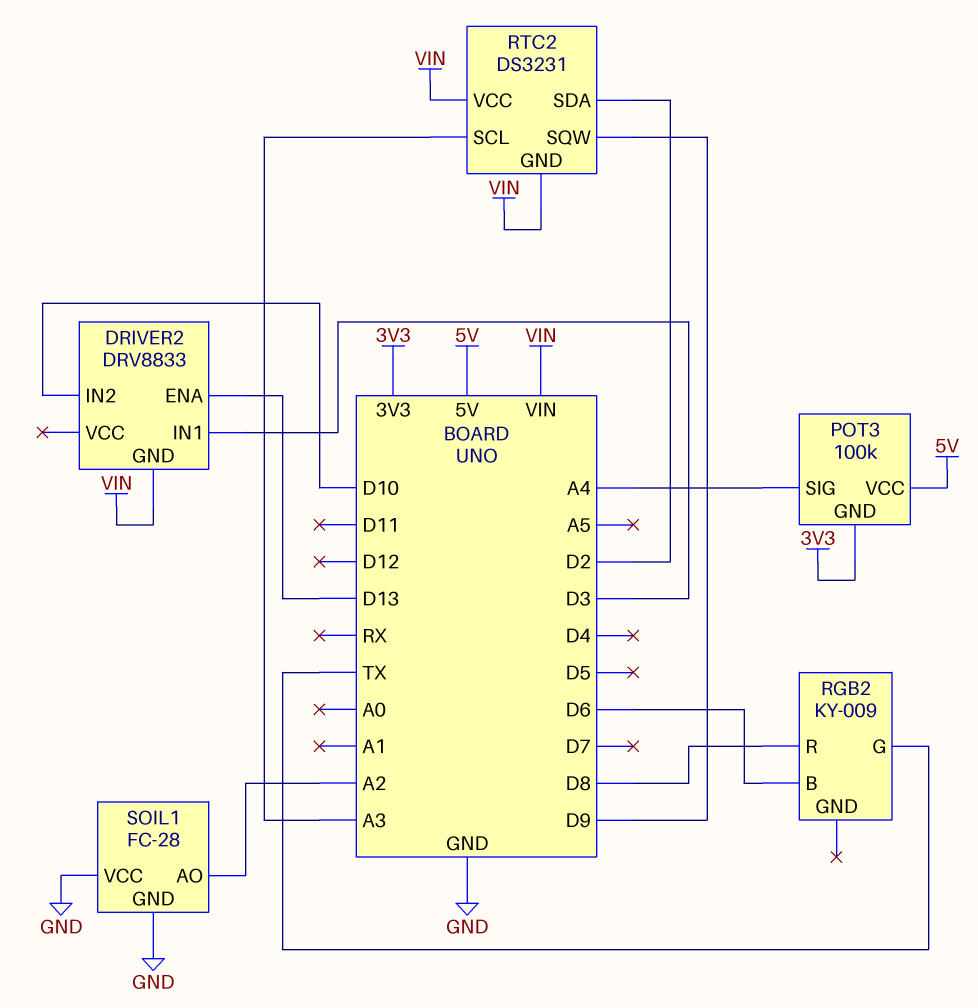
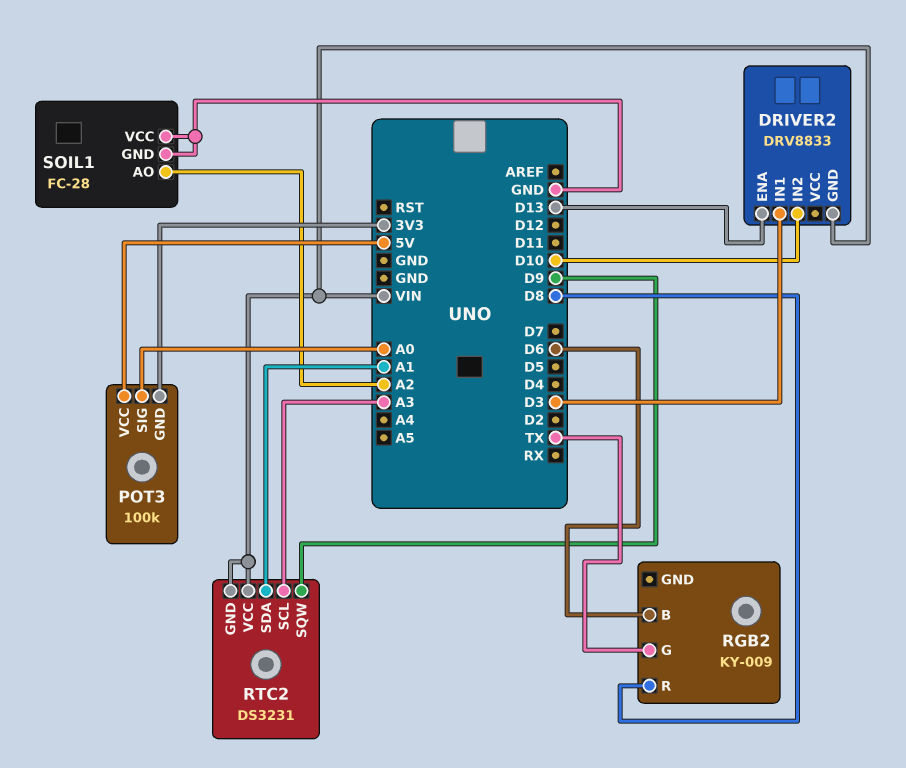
POT3 pin SIG: A4 -> A0
RTC2 pin SDA: D2 -> A1

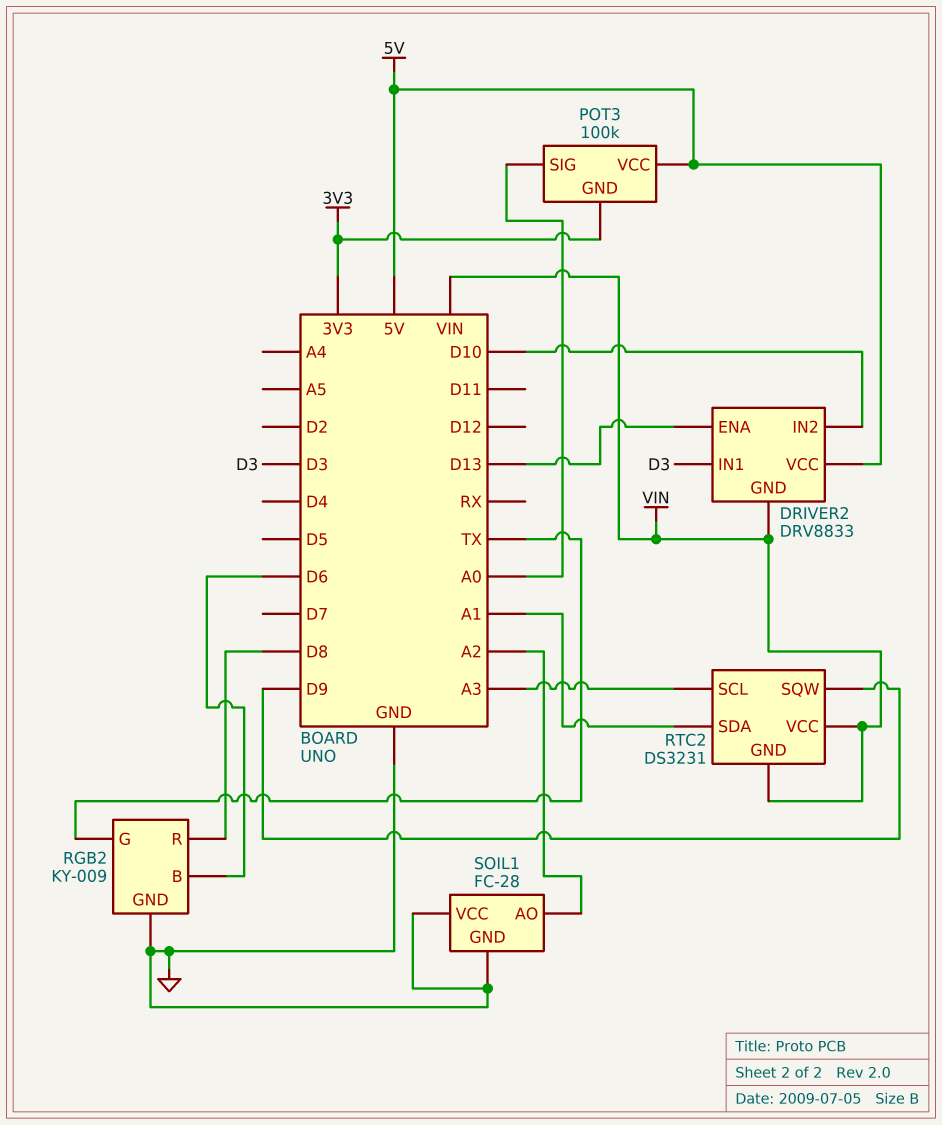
DRIVER2 pin VCC: none -> 5V
RGB2 pin GND: none -> GND

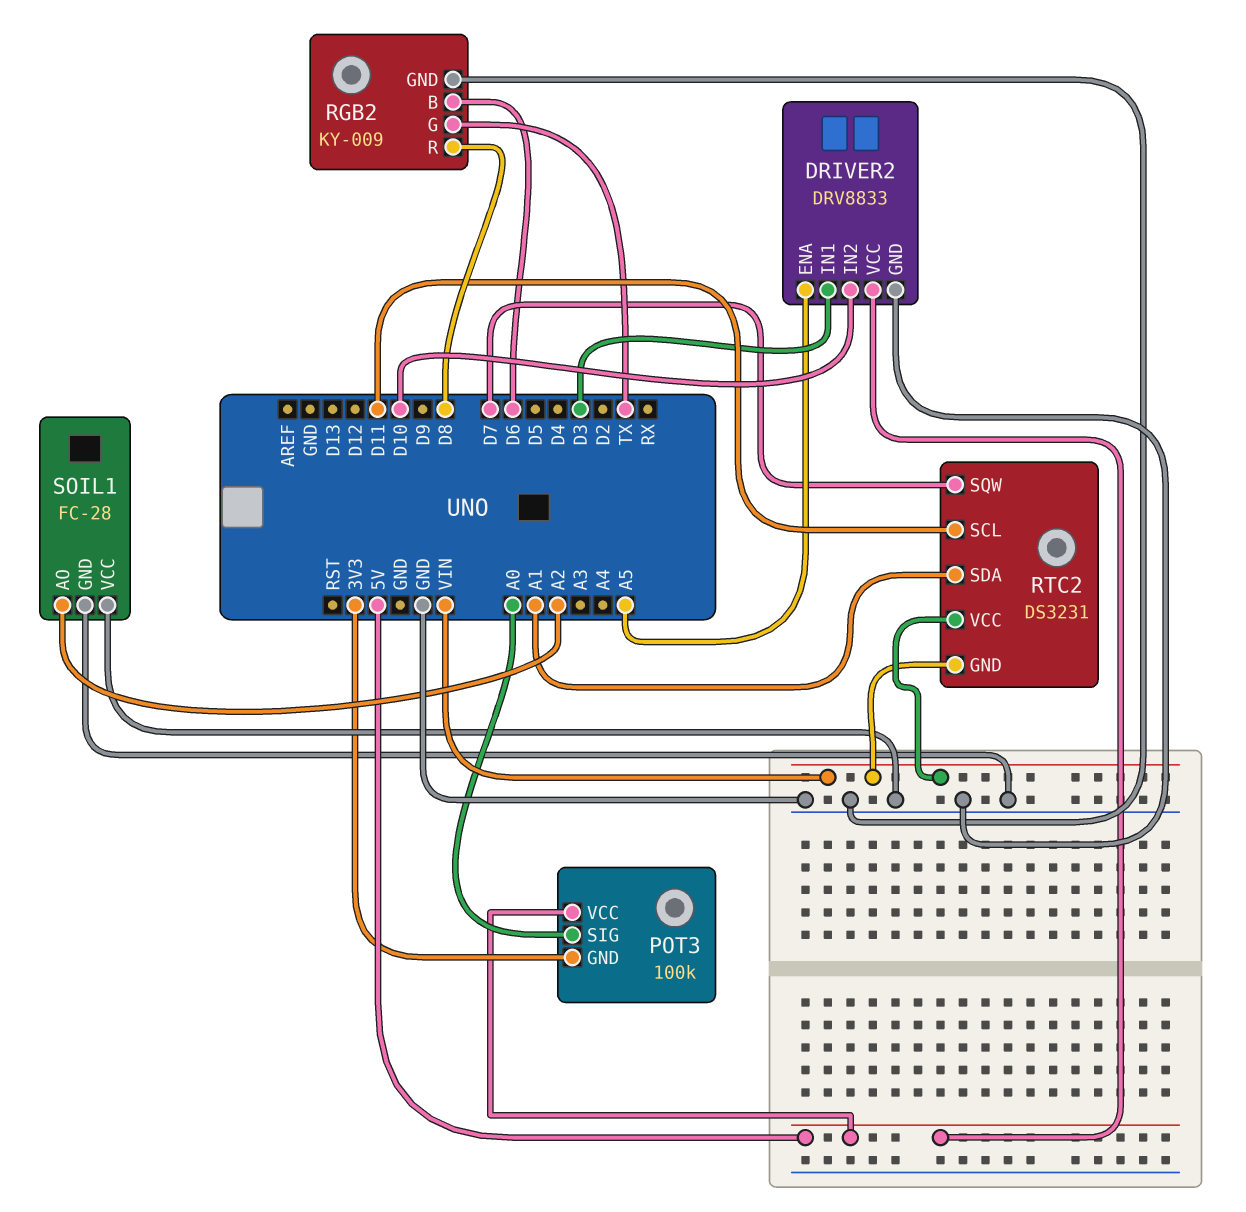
DRIVER2 pin ENA: D13 -> A5
DRIVER2 pin GND: VIN -> GND
RTC2 pin SCL: A3 -> D11
RTC2 pin SQW: D9 -> D7

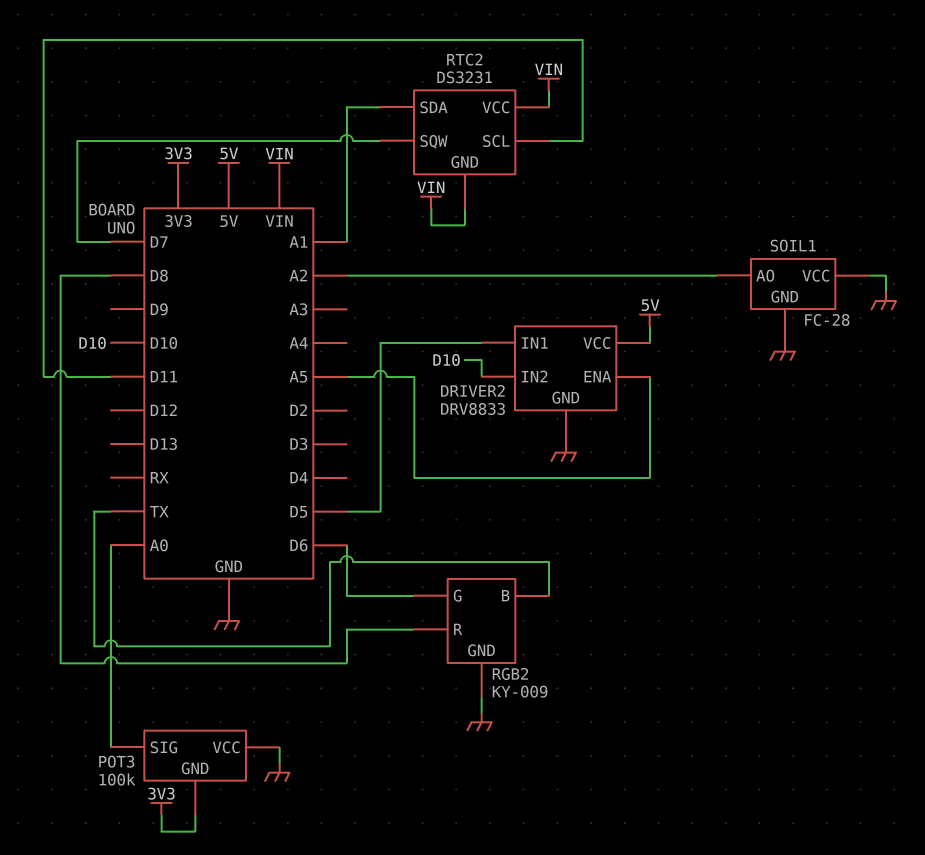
DRIVER2 pin IN1: D3 -> D5
POT3 pin VCC: 5V -> GND
RGB2 pin B: D6 -> TX
RGB2 pin G: TX -> D6

